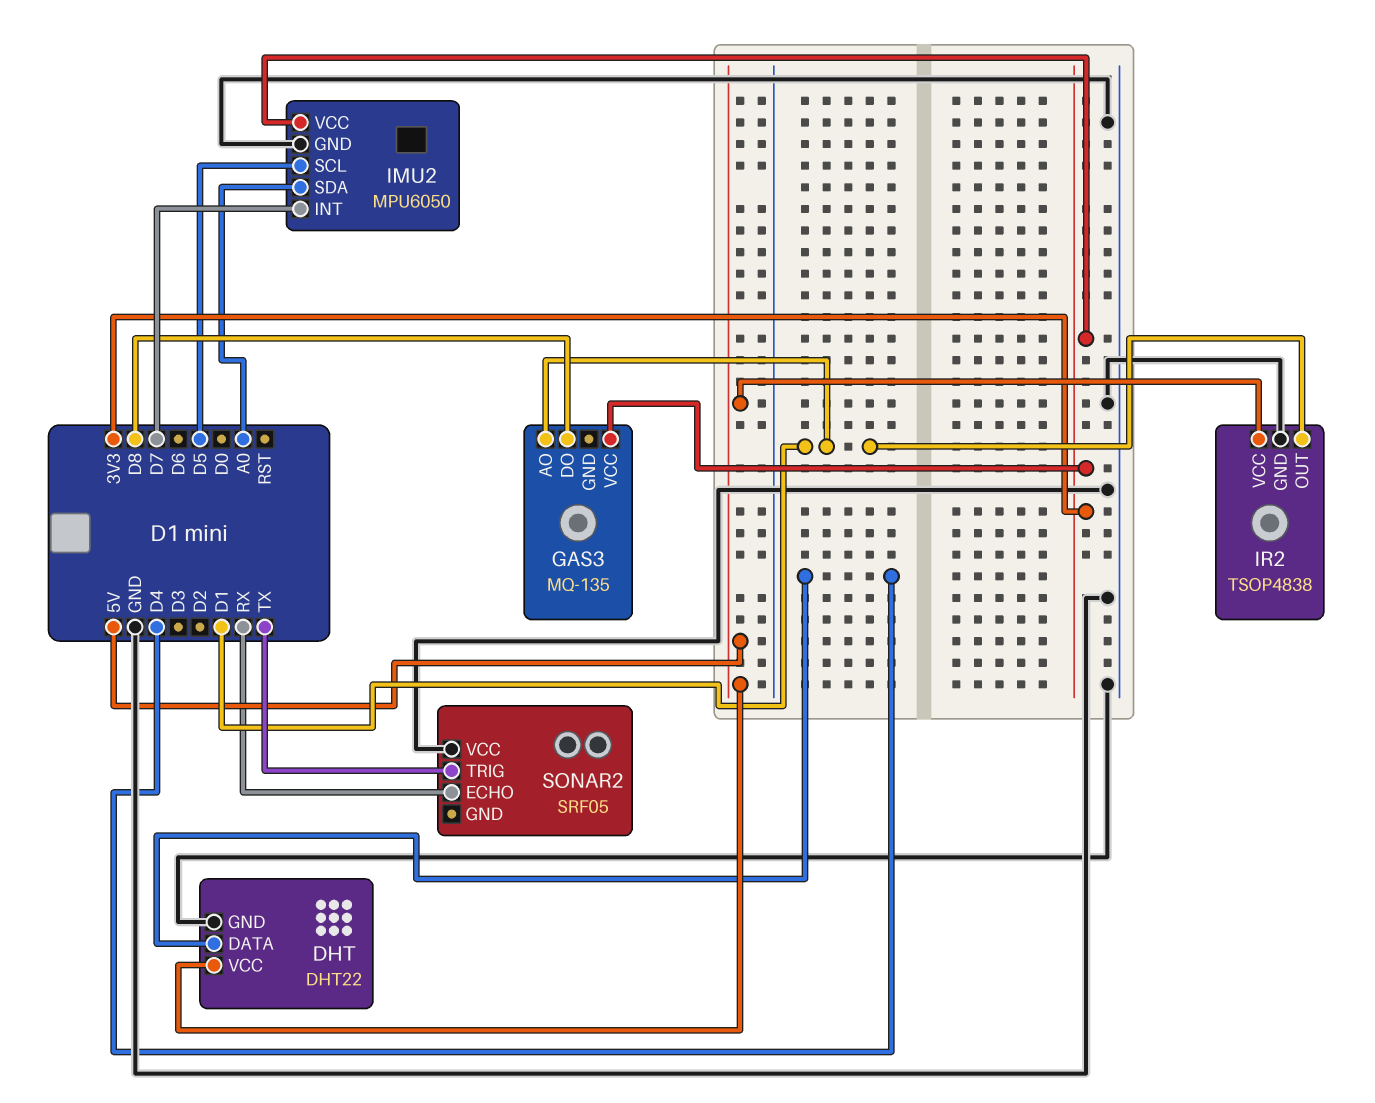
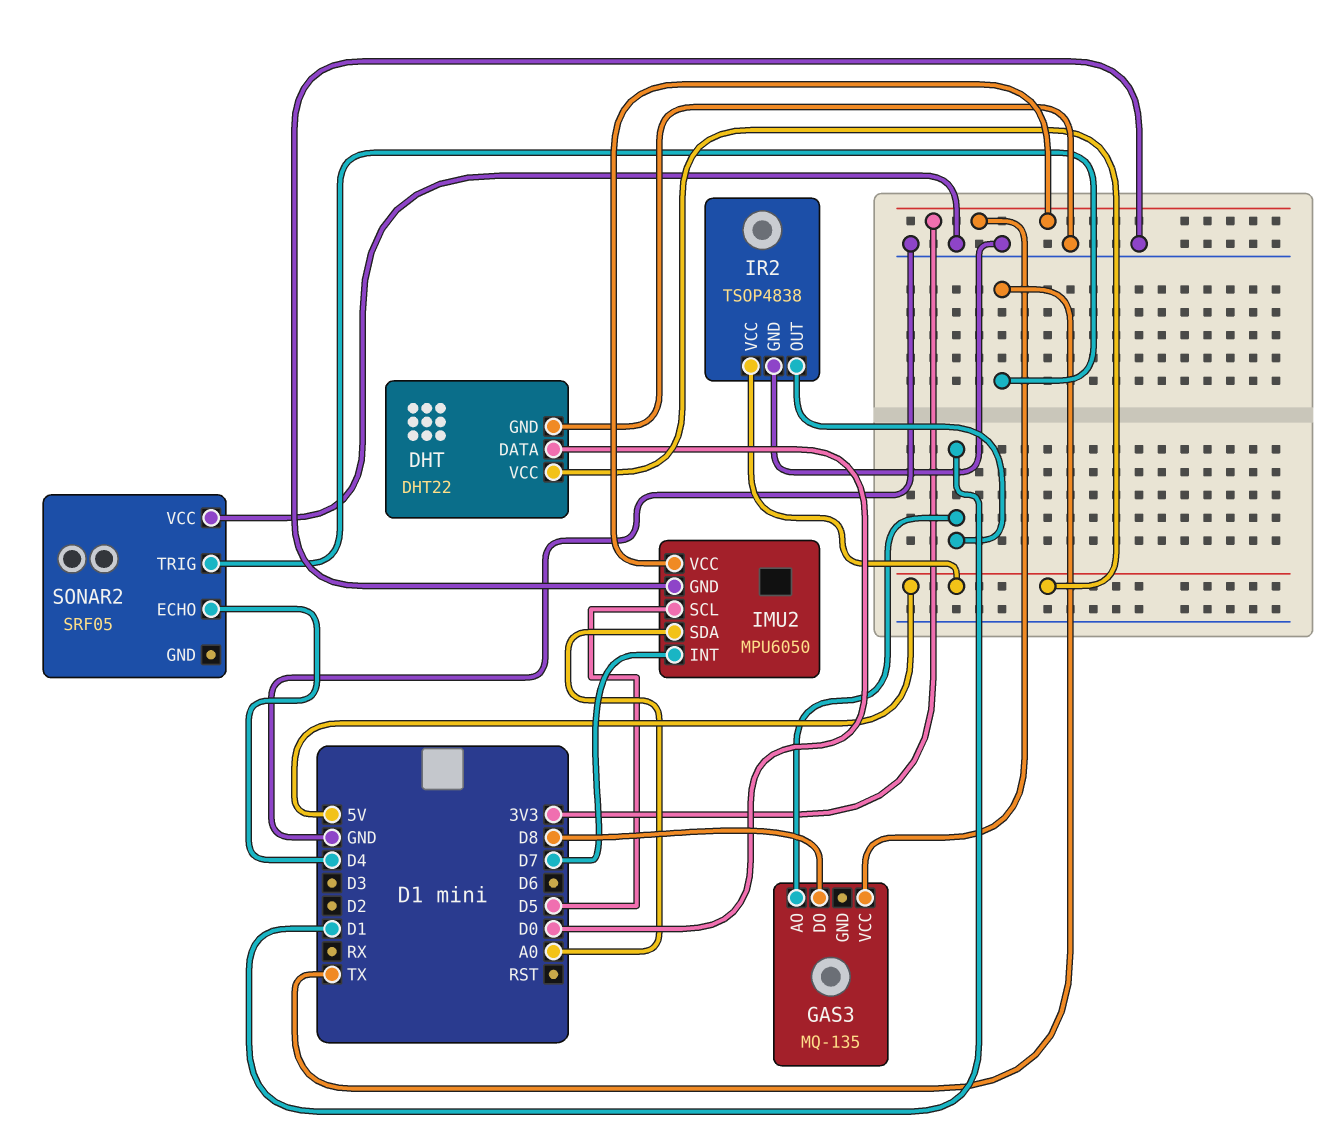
DHT pin DATA: D4 -> D0
SONAR2 pin ECHO: RX -> D4

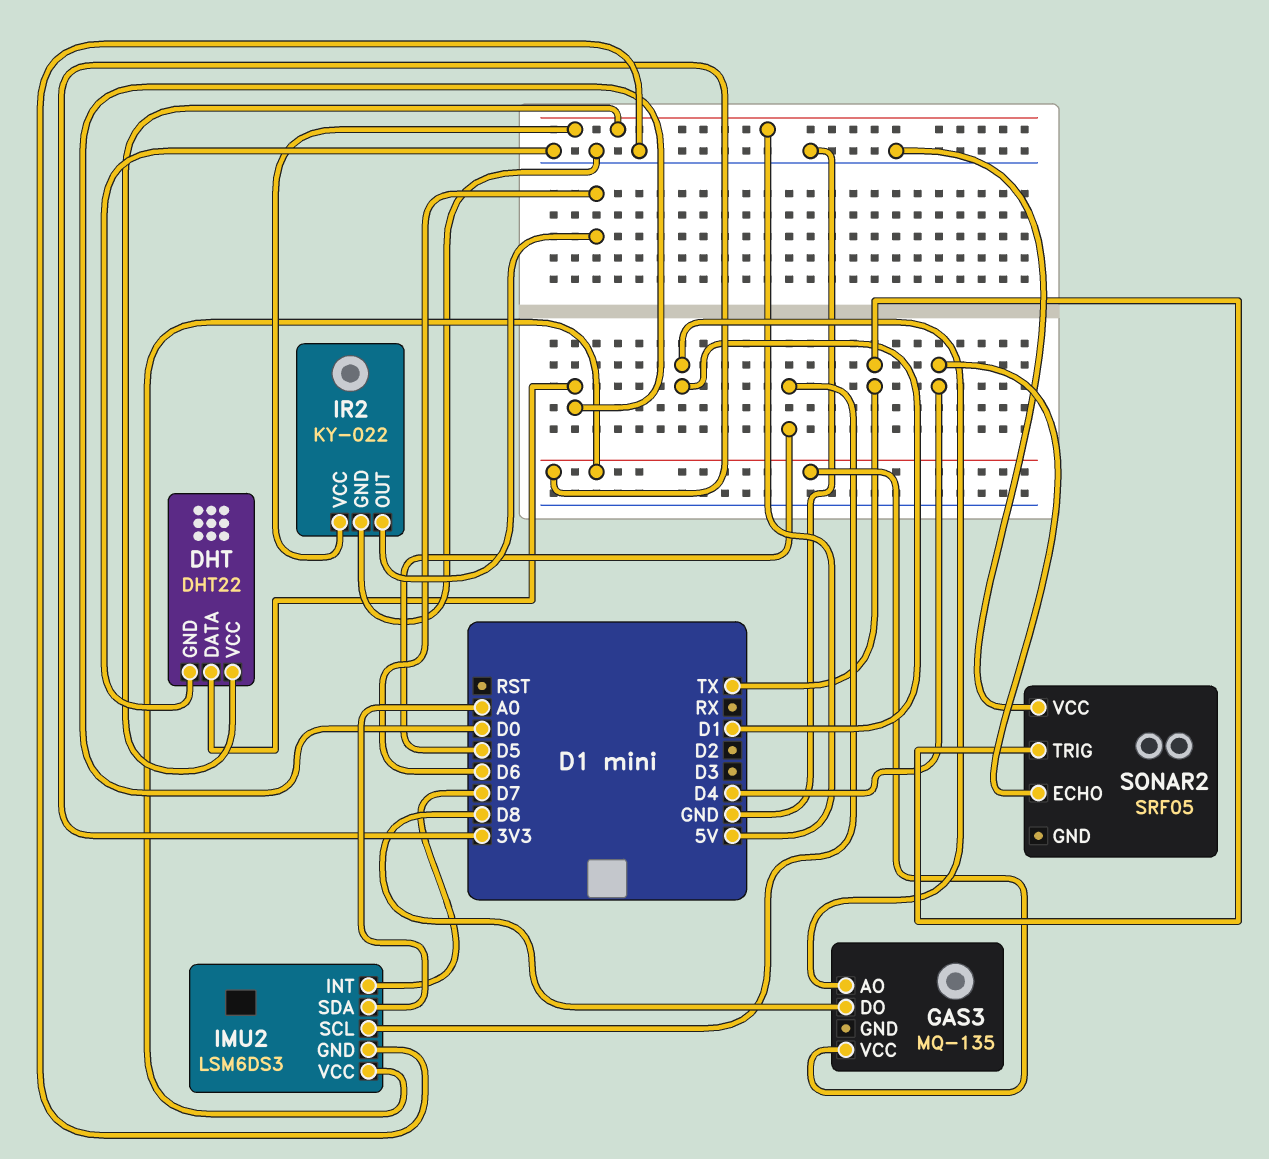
IMU2: MPU6050 -> LSM6DS3
IR2: TSOP4838 -> KY-022
IR2 pin OUT: D1 -> D6

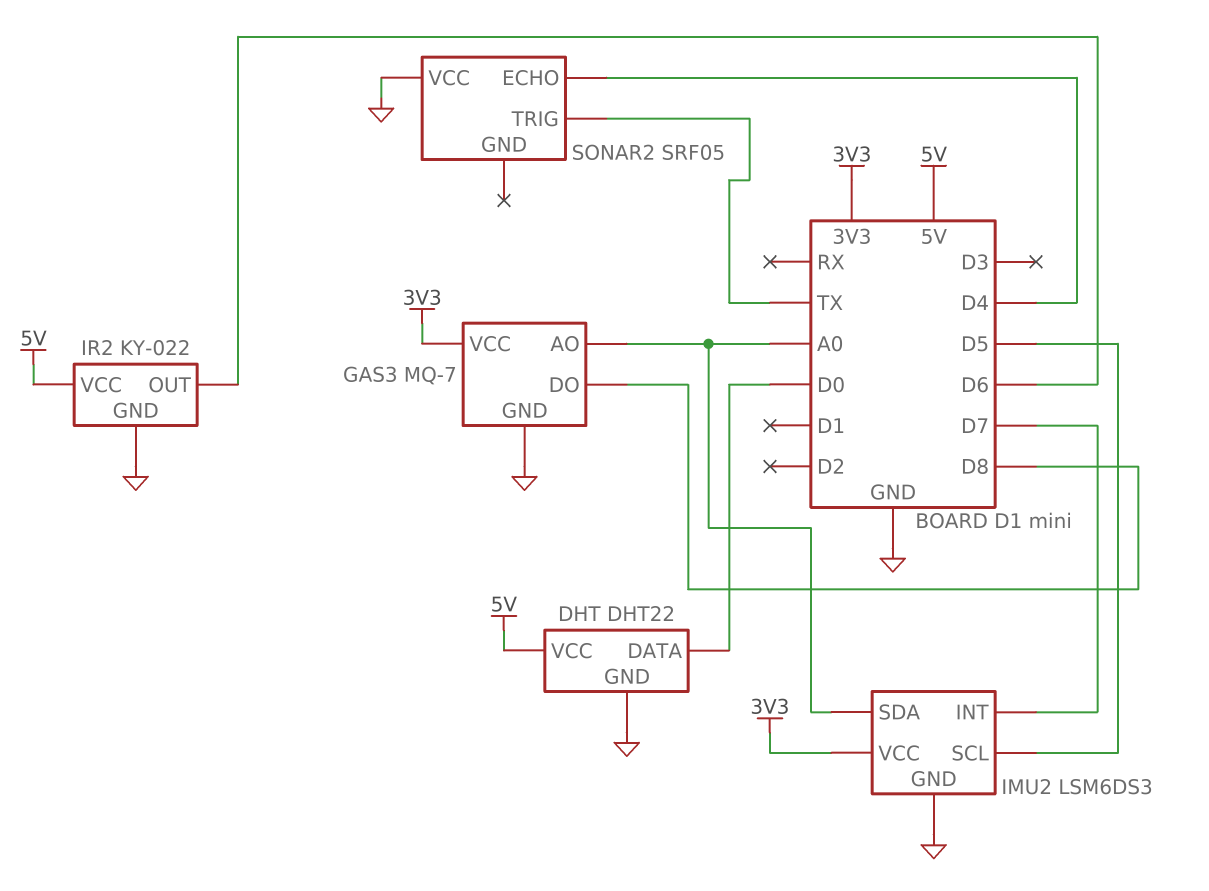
GAS3: MQ-135 -> MQ-7
GAS3 pin AO: D1 -> A0
GAS3 pin GND: none -> GND

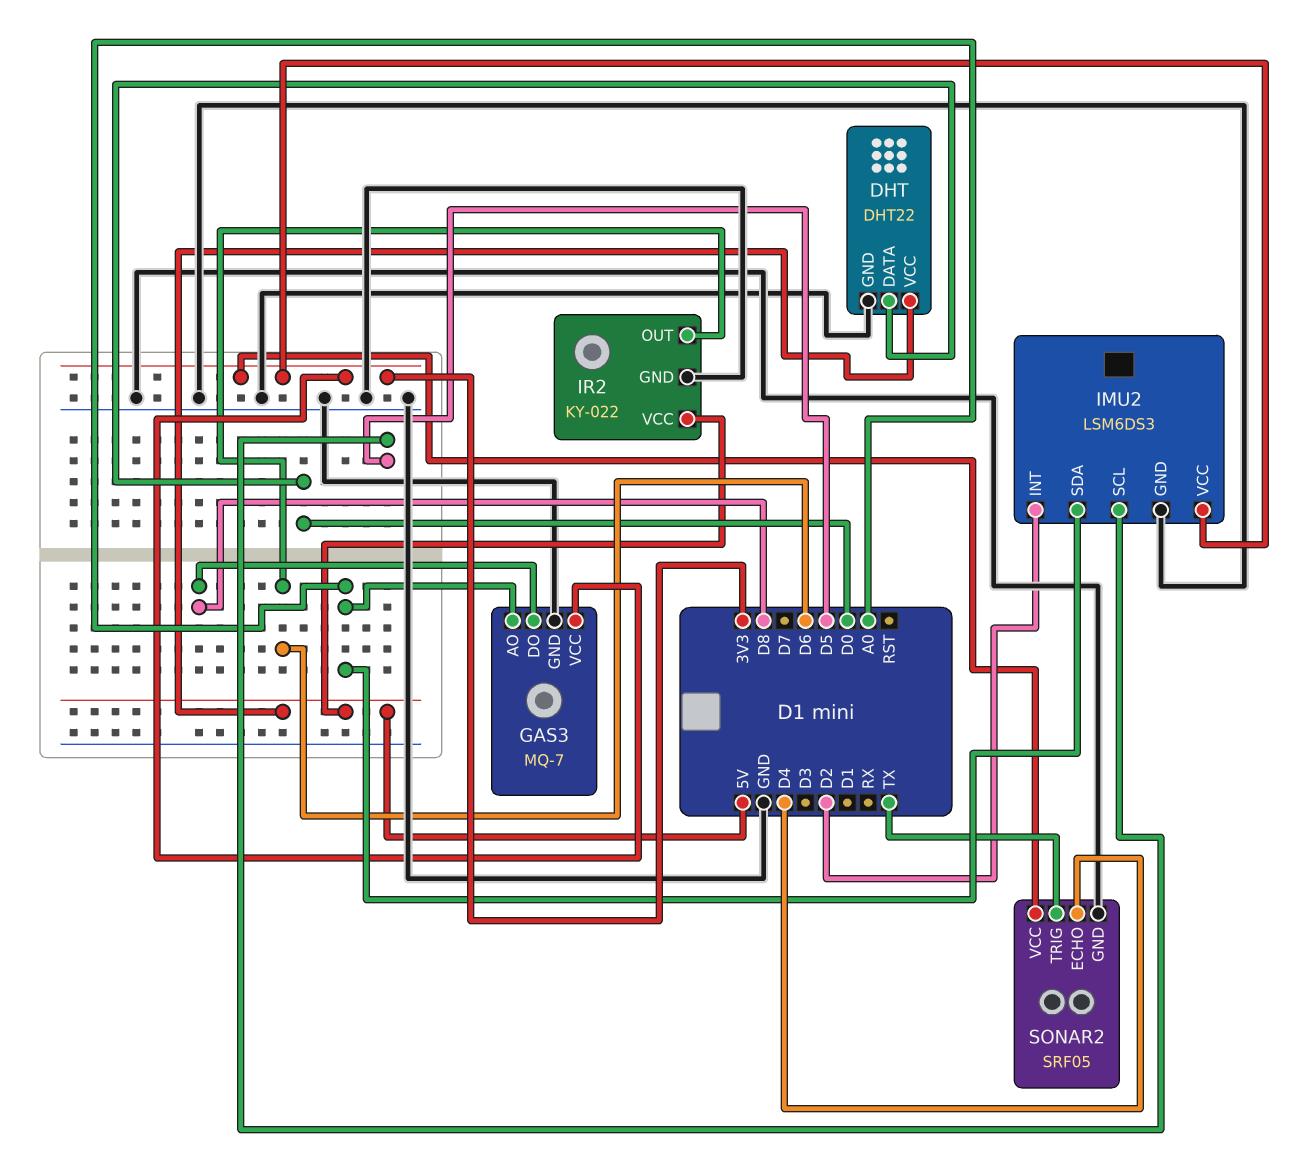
IMU2 pin INT: D7 -> D2
SONAR2 pin GND: none -> GND
SONAR2 pin VCC: GND -> 3V3

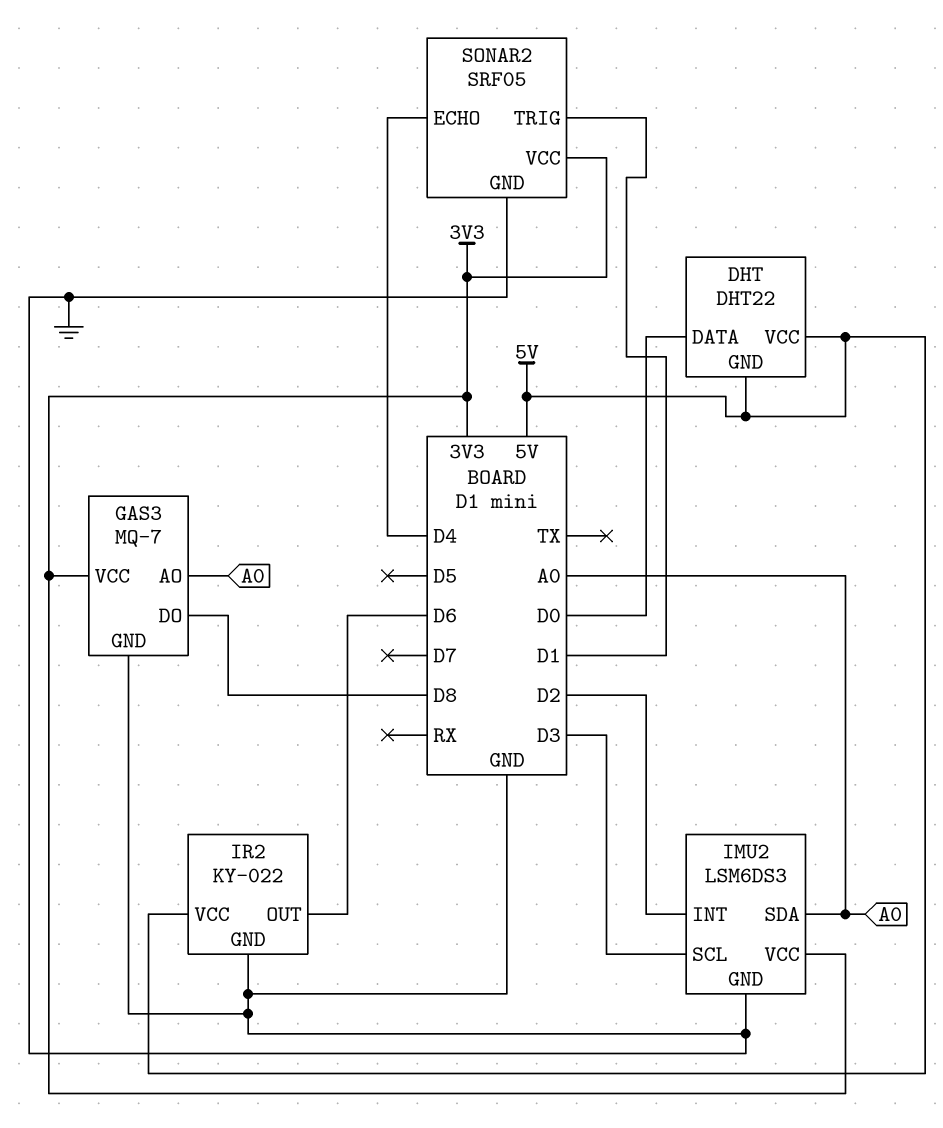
DHT pin GND: GND -> 5V
IMU2 pin SCL: D5 -> D3
SONAR2 pin TRIG: TX -> D1

